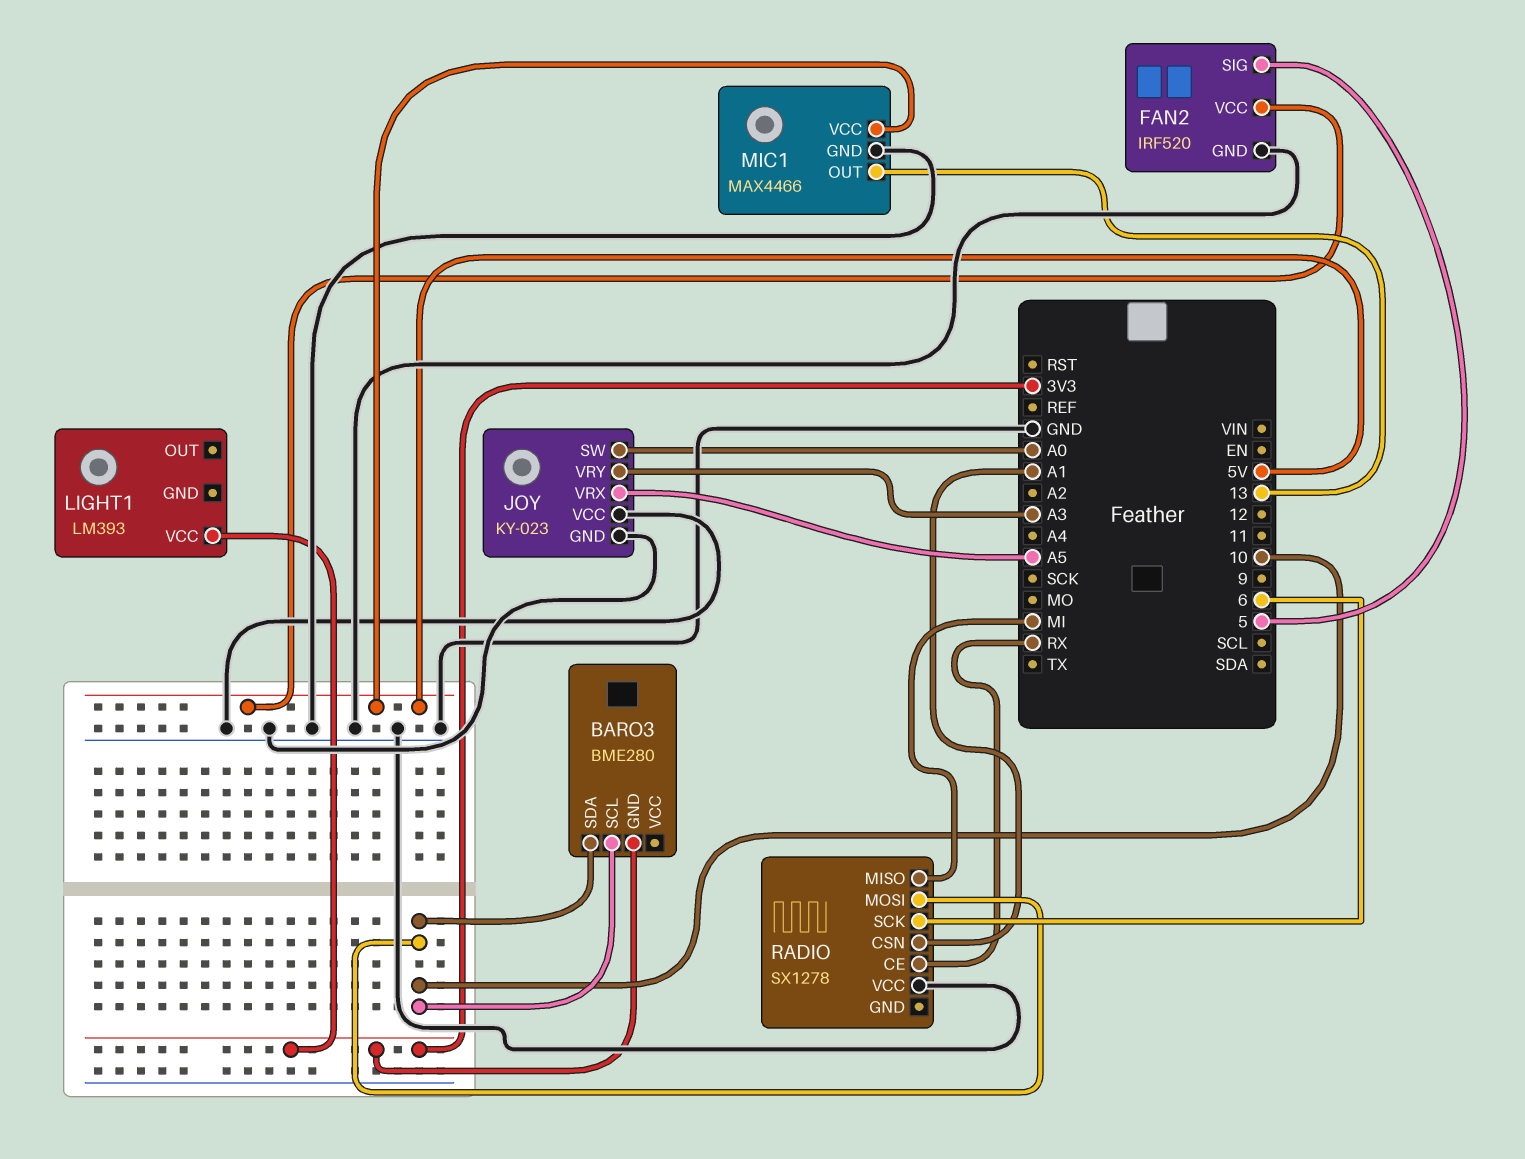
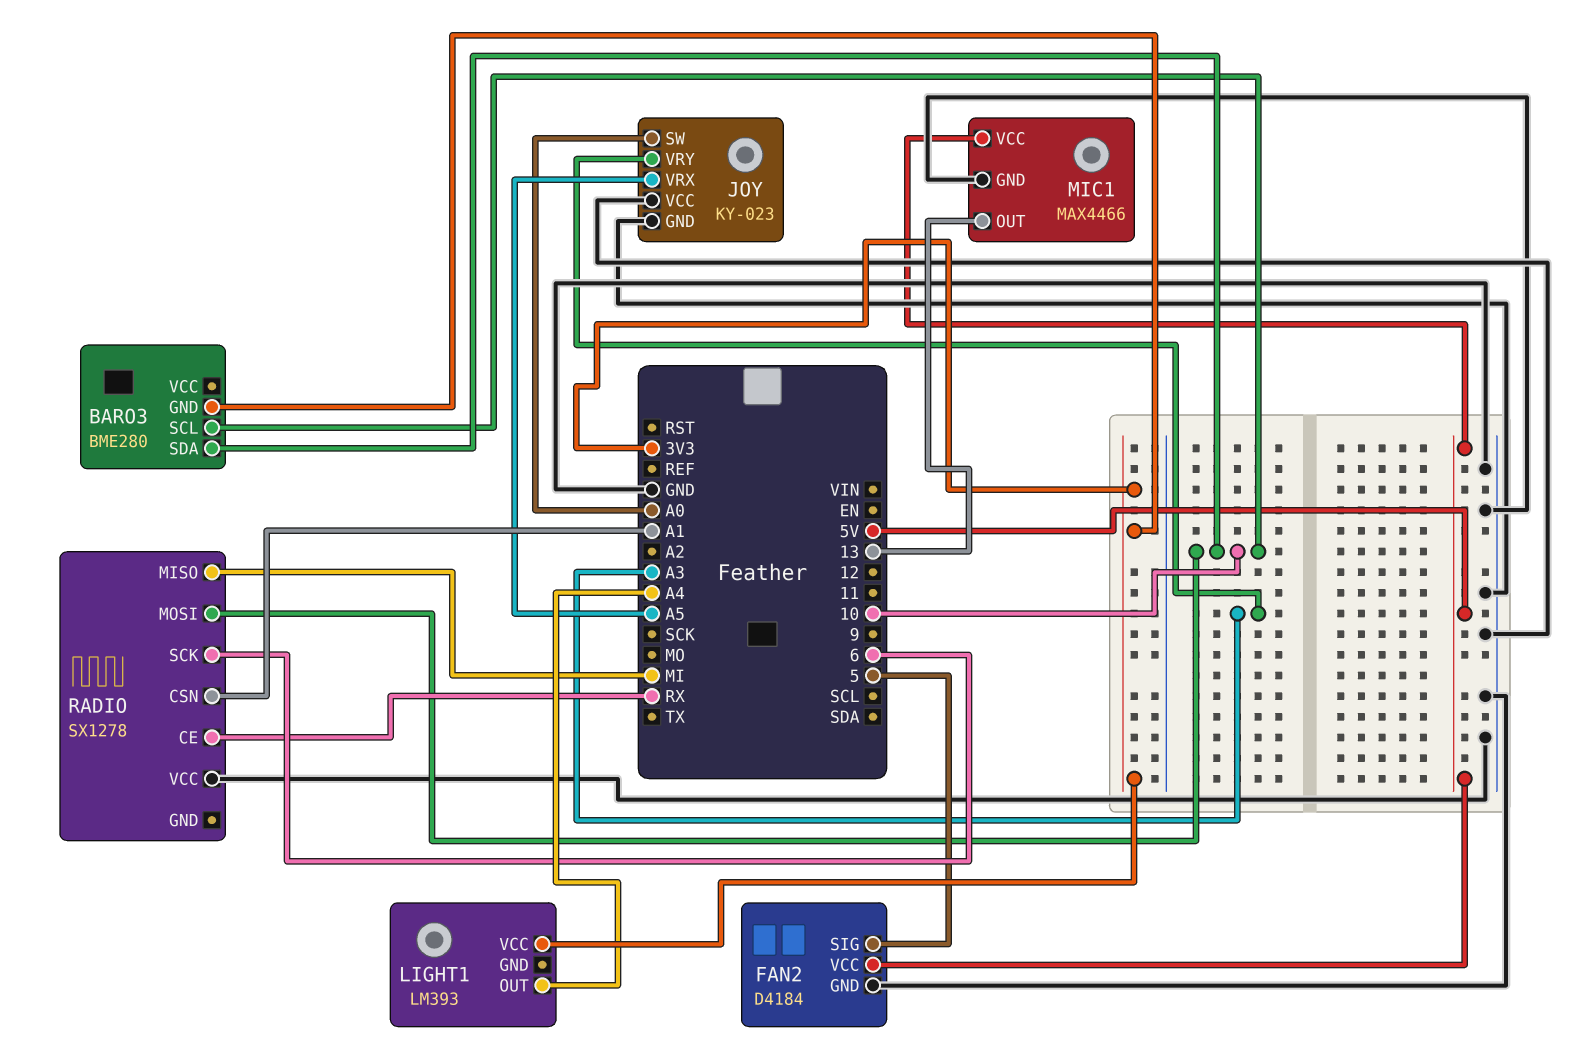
FAN2: IRF520 -> D4184
LIGHT1 pin OUT: none -> A4

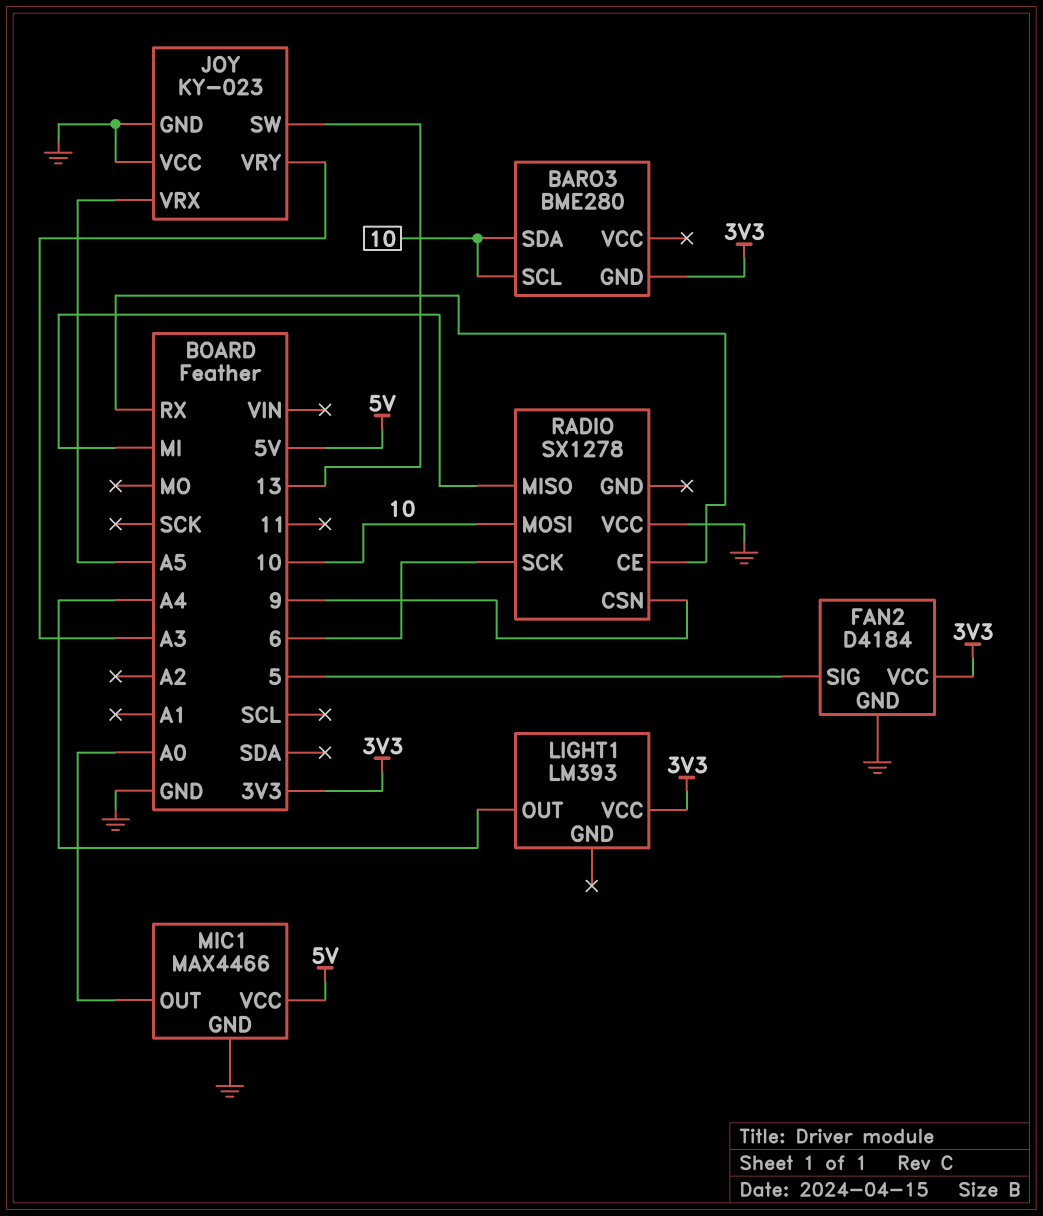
FAN2 pin VCC: 5V -> 3V3
JOY pin SW: A0 -> 13
MIC1 pin OUT: 13 -> A0
RADIO pin CSN: A1 -> 9

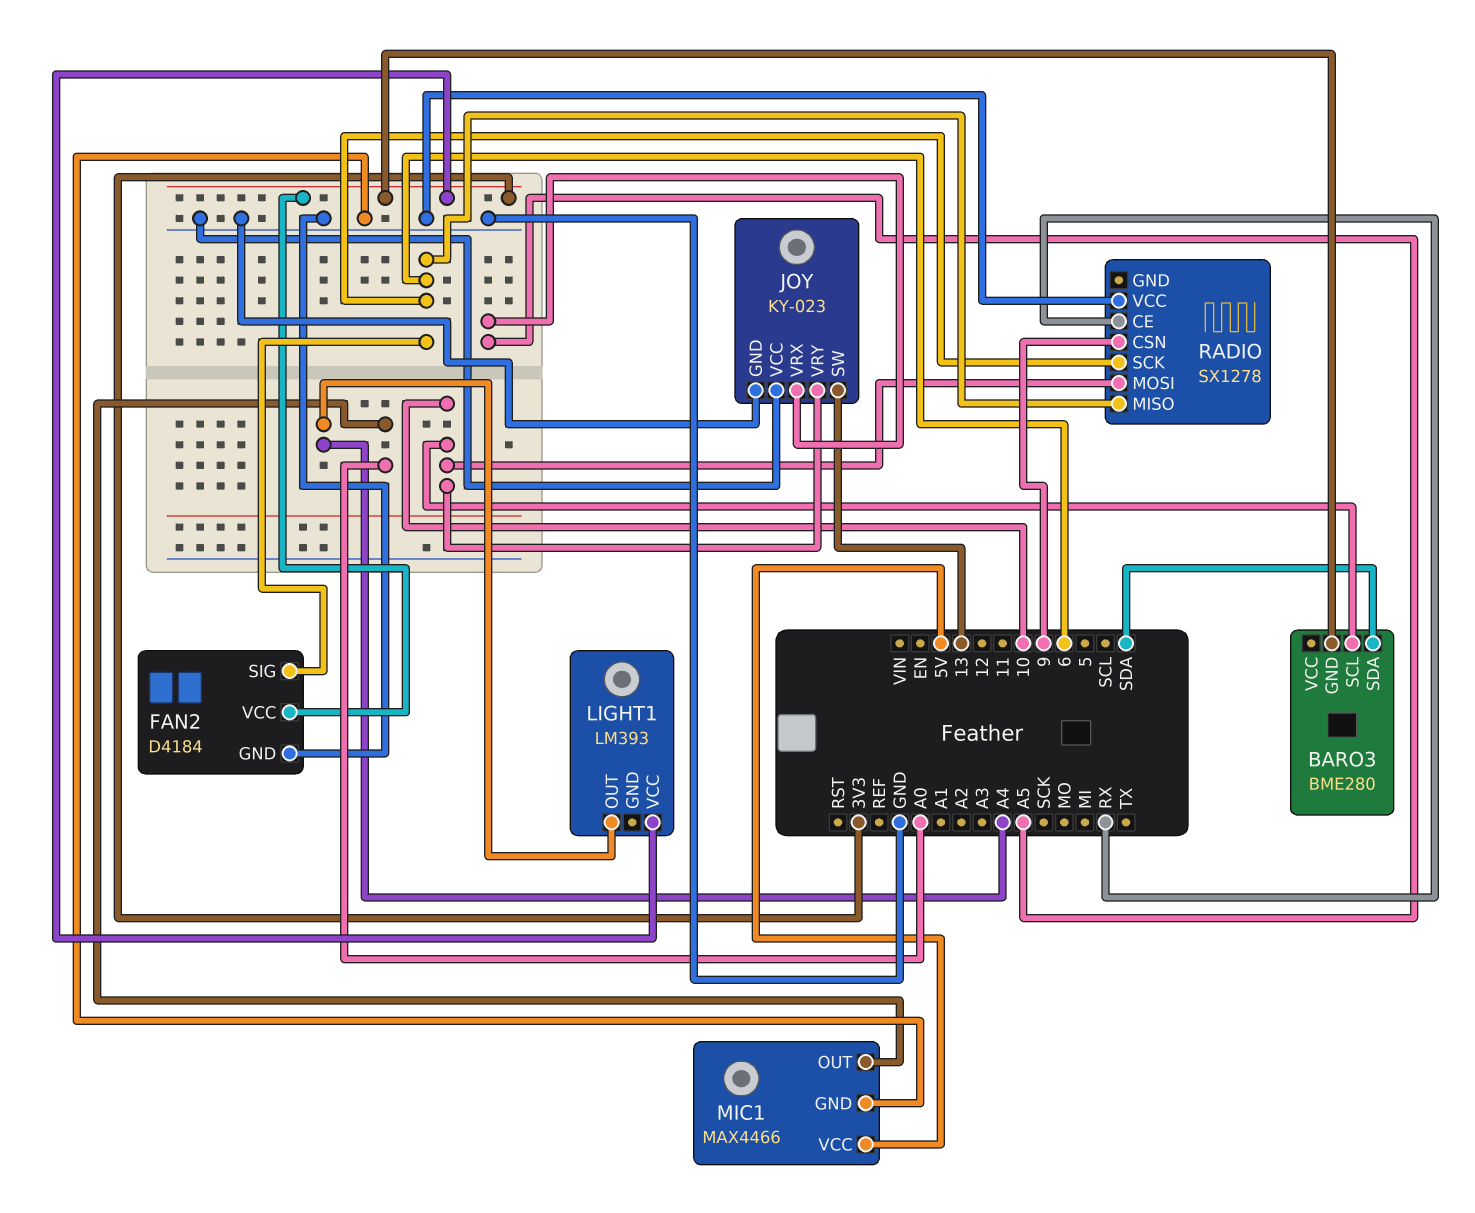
BARO3 pin SDA: 10 -> SDA
FAN2 pin SIG: 5 -> 6
JOY pin VRY: A3 -> 10
RADIO pin MISO: MI -> 6

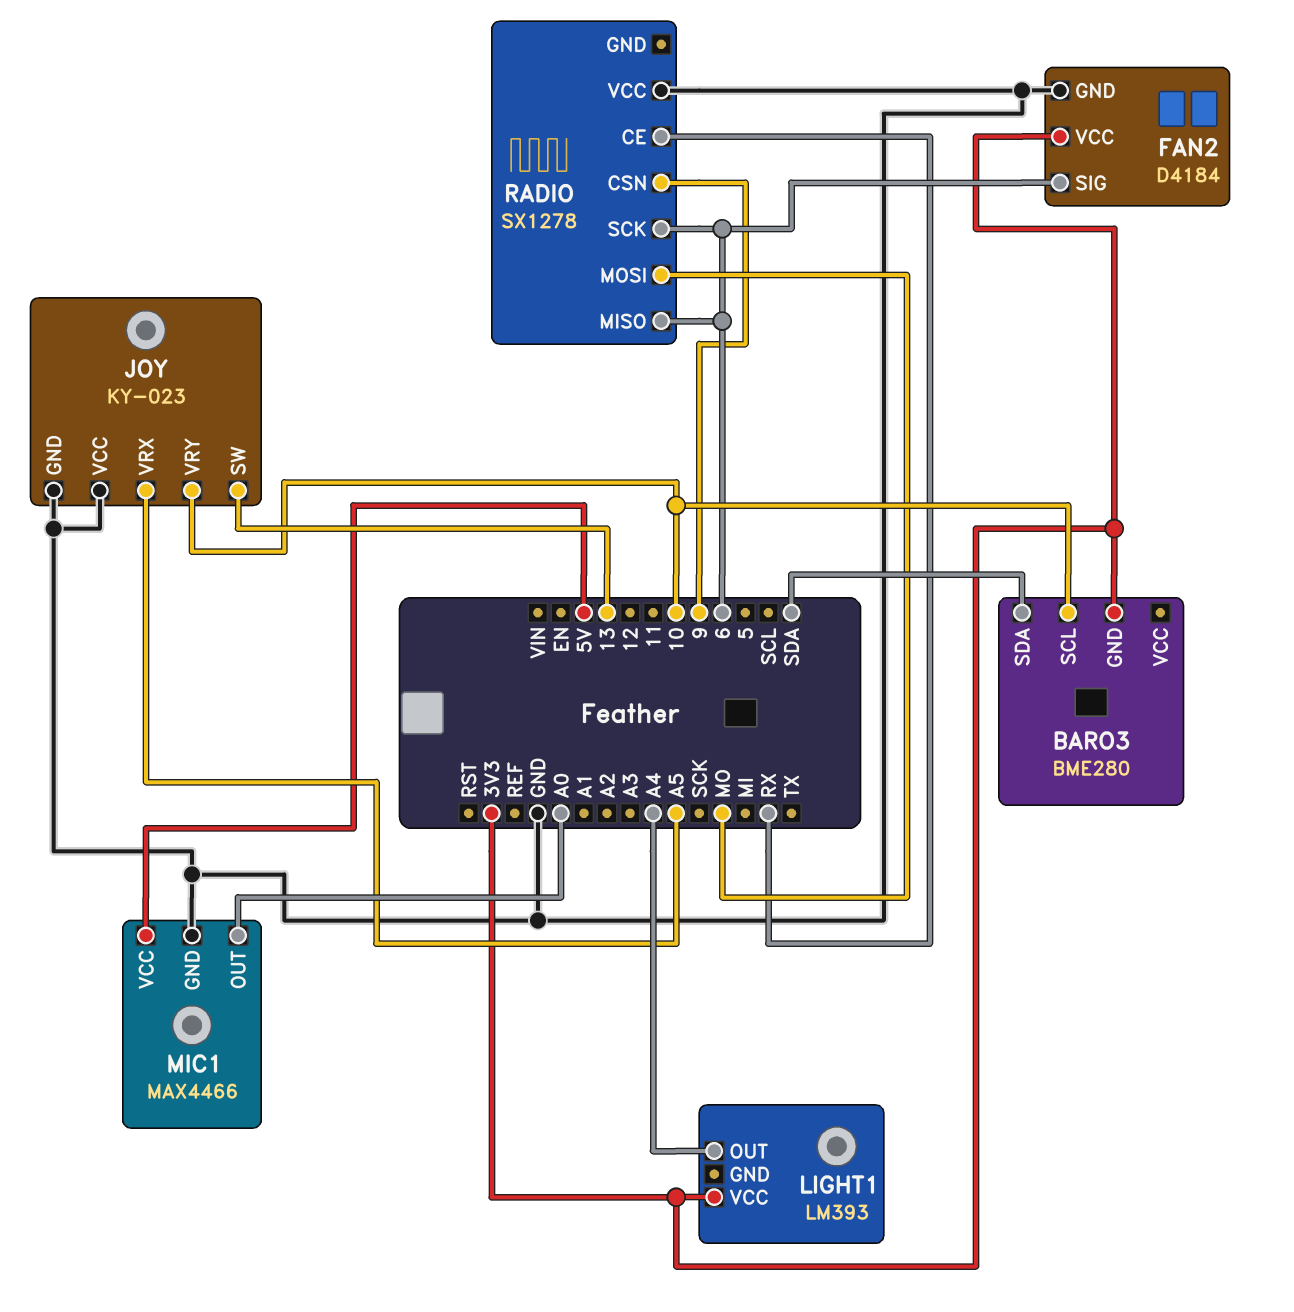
RADIO pin MOSI: 10 -> MO

